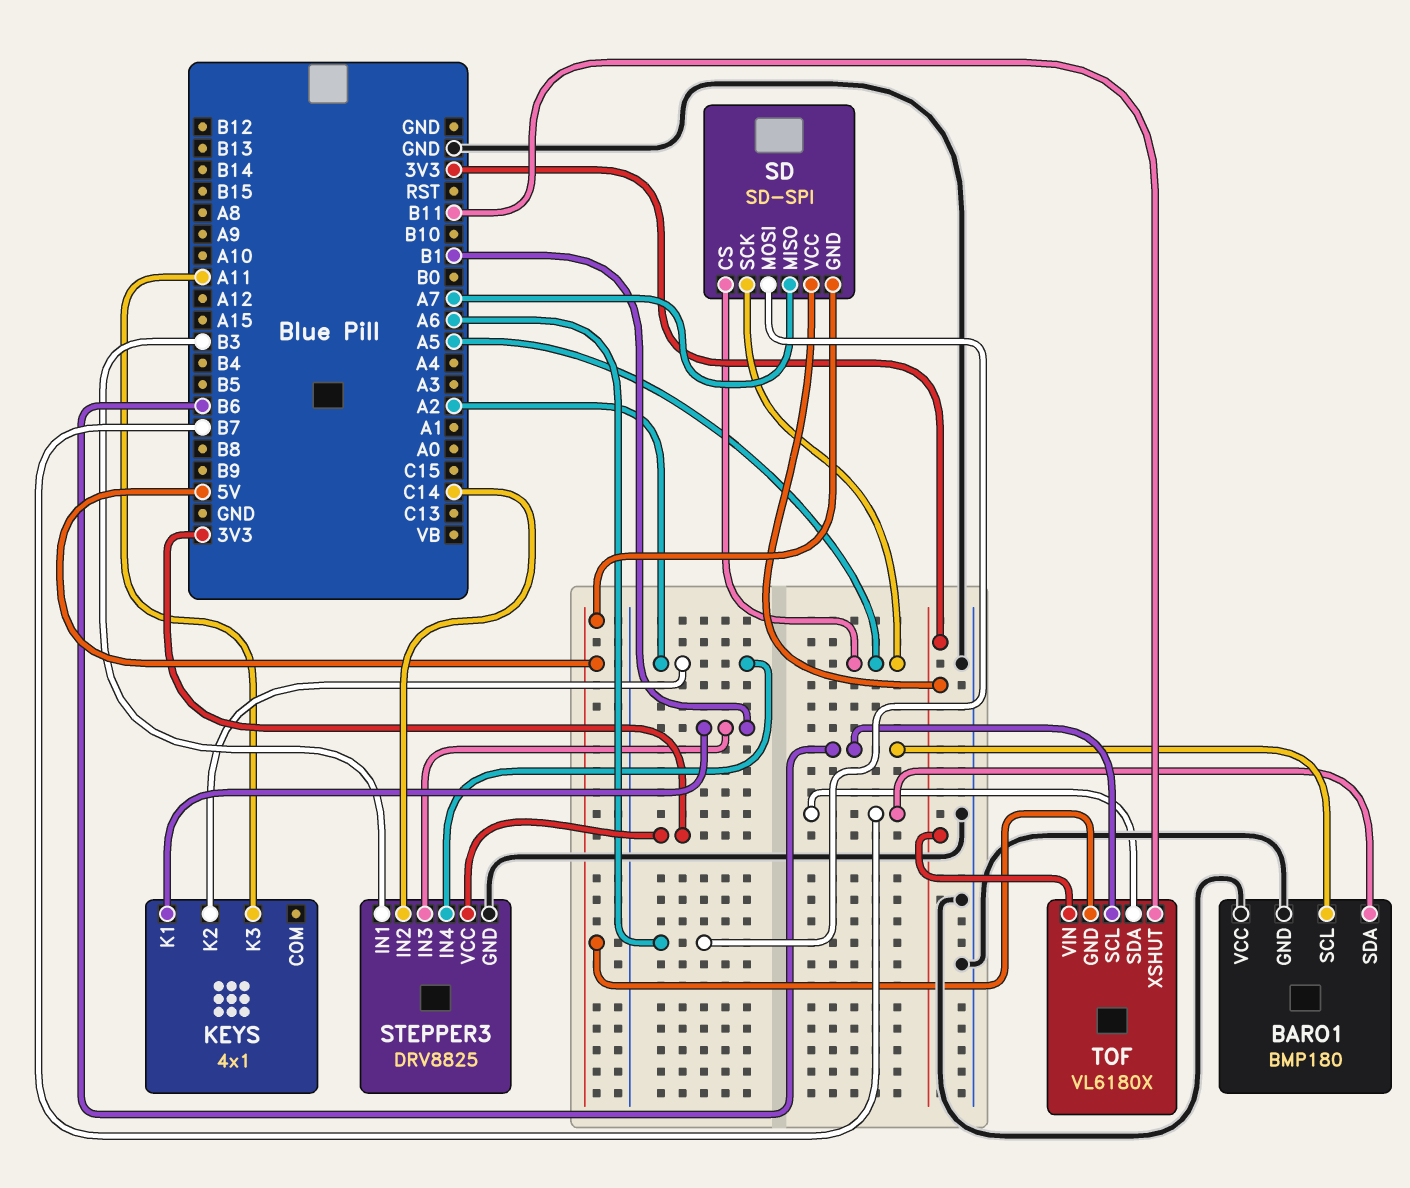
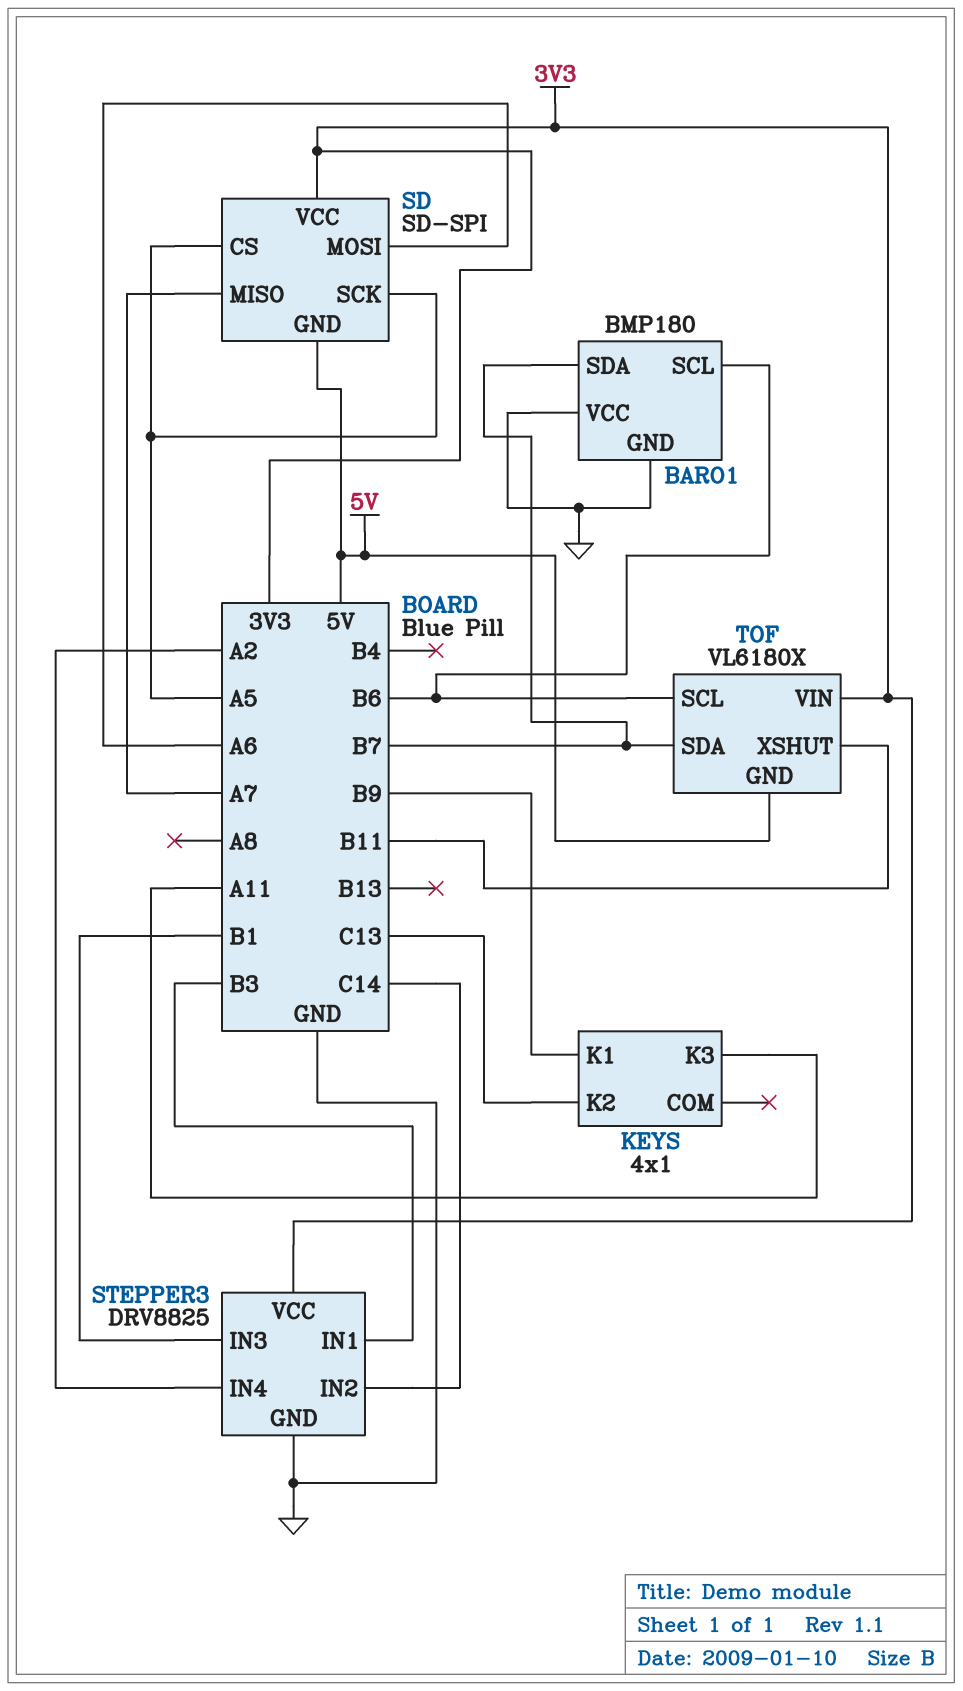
KEYS pin K1: B1 -> B9
KEYS pin K2: A2 -> C13

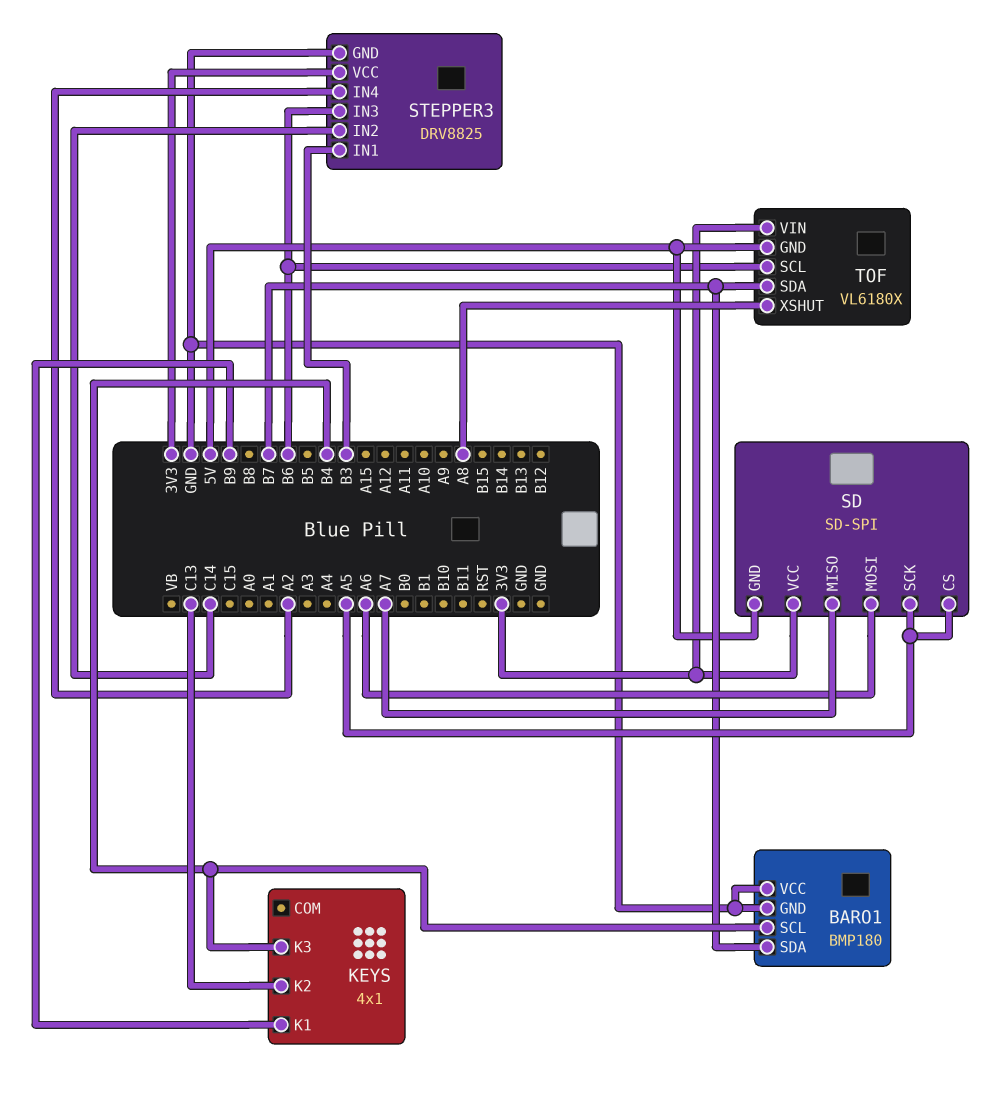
BARO1 pin SCL: B6 -> B4
KEYS pin K3: A11 -> B4
STEPPER3 pin IN3: B1 -> B6
TOF pin XSHUT: B11 -> A8

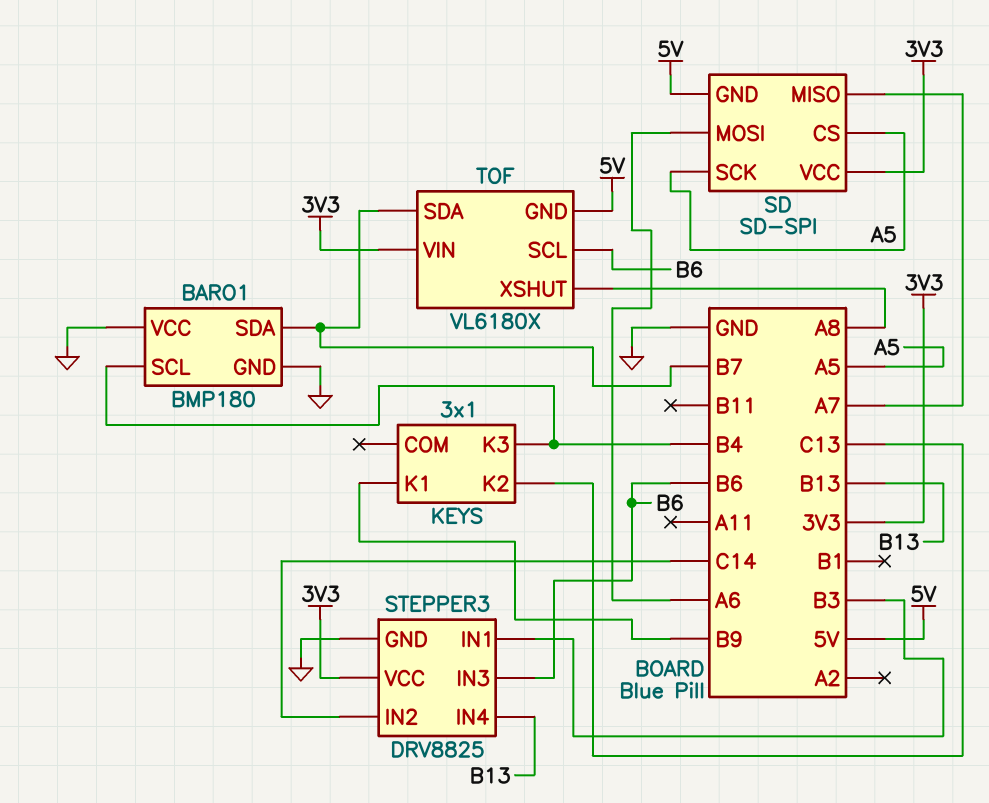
KEYS: 4x1 -> 3x1
STEPPER3 pin IN4: A2 -> B13

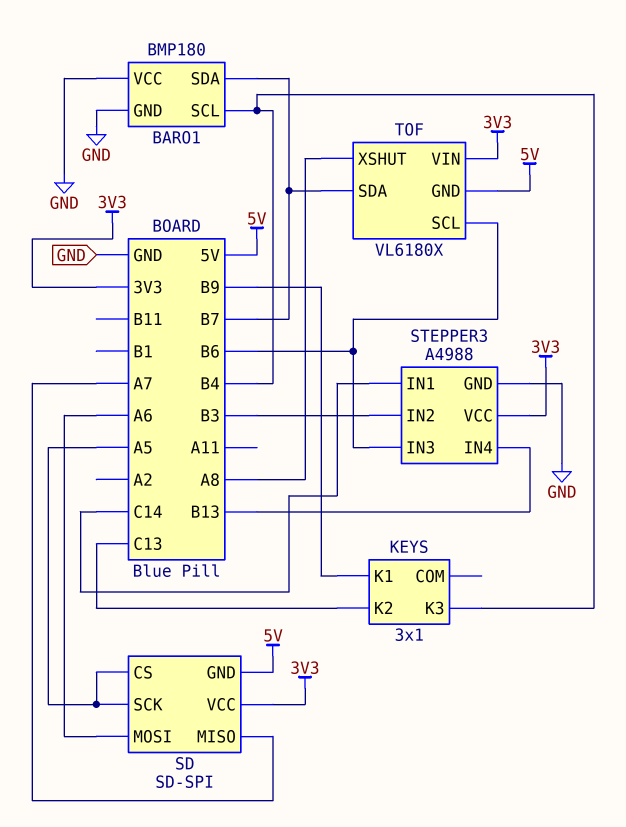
STEPPER3: DRV8825 -> A4988
STEPPER3 pin IN1: B3 -> C14
STEPPER3 pin IN2: C14 -> B3

